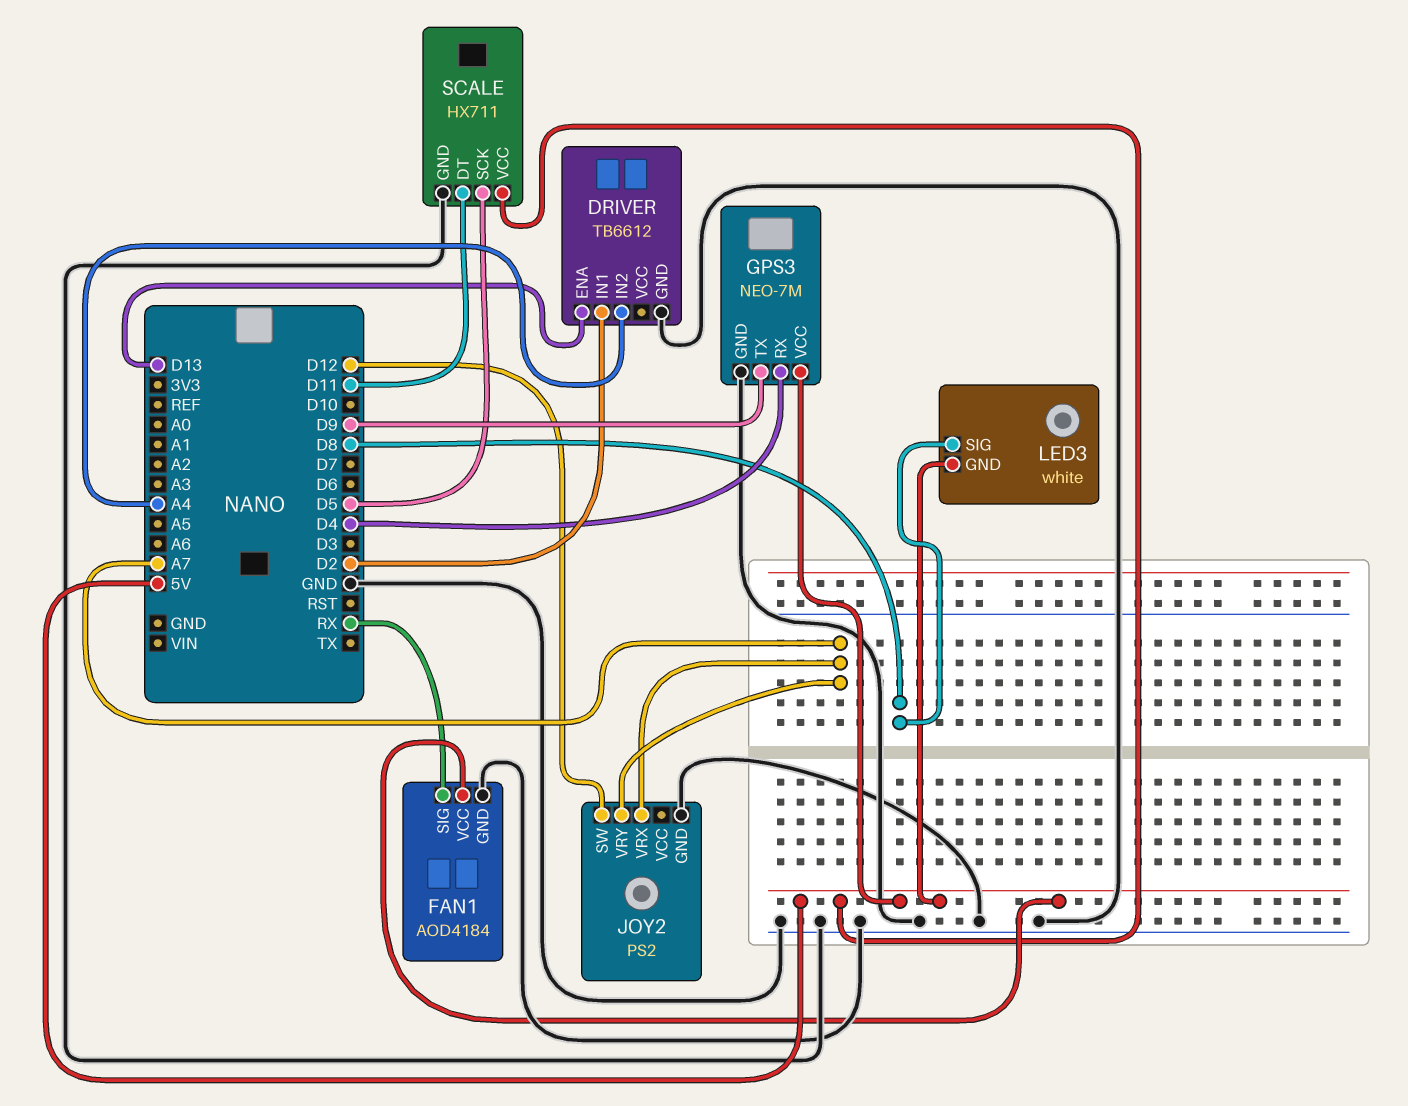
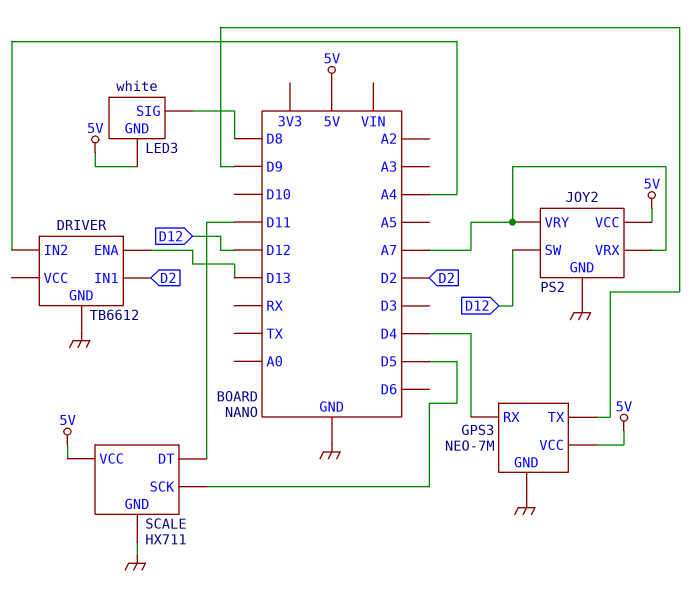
FAN1: AOD4184 -> none
FAN1 pin GND: GND -> none
FAN1 pin SIG: RX -> none
FAN1 pin VCC: 5V -> none
JOY2 pin VCC: none -> 5V

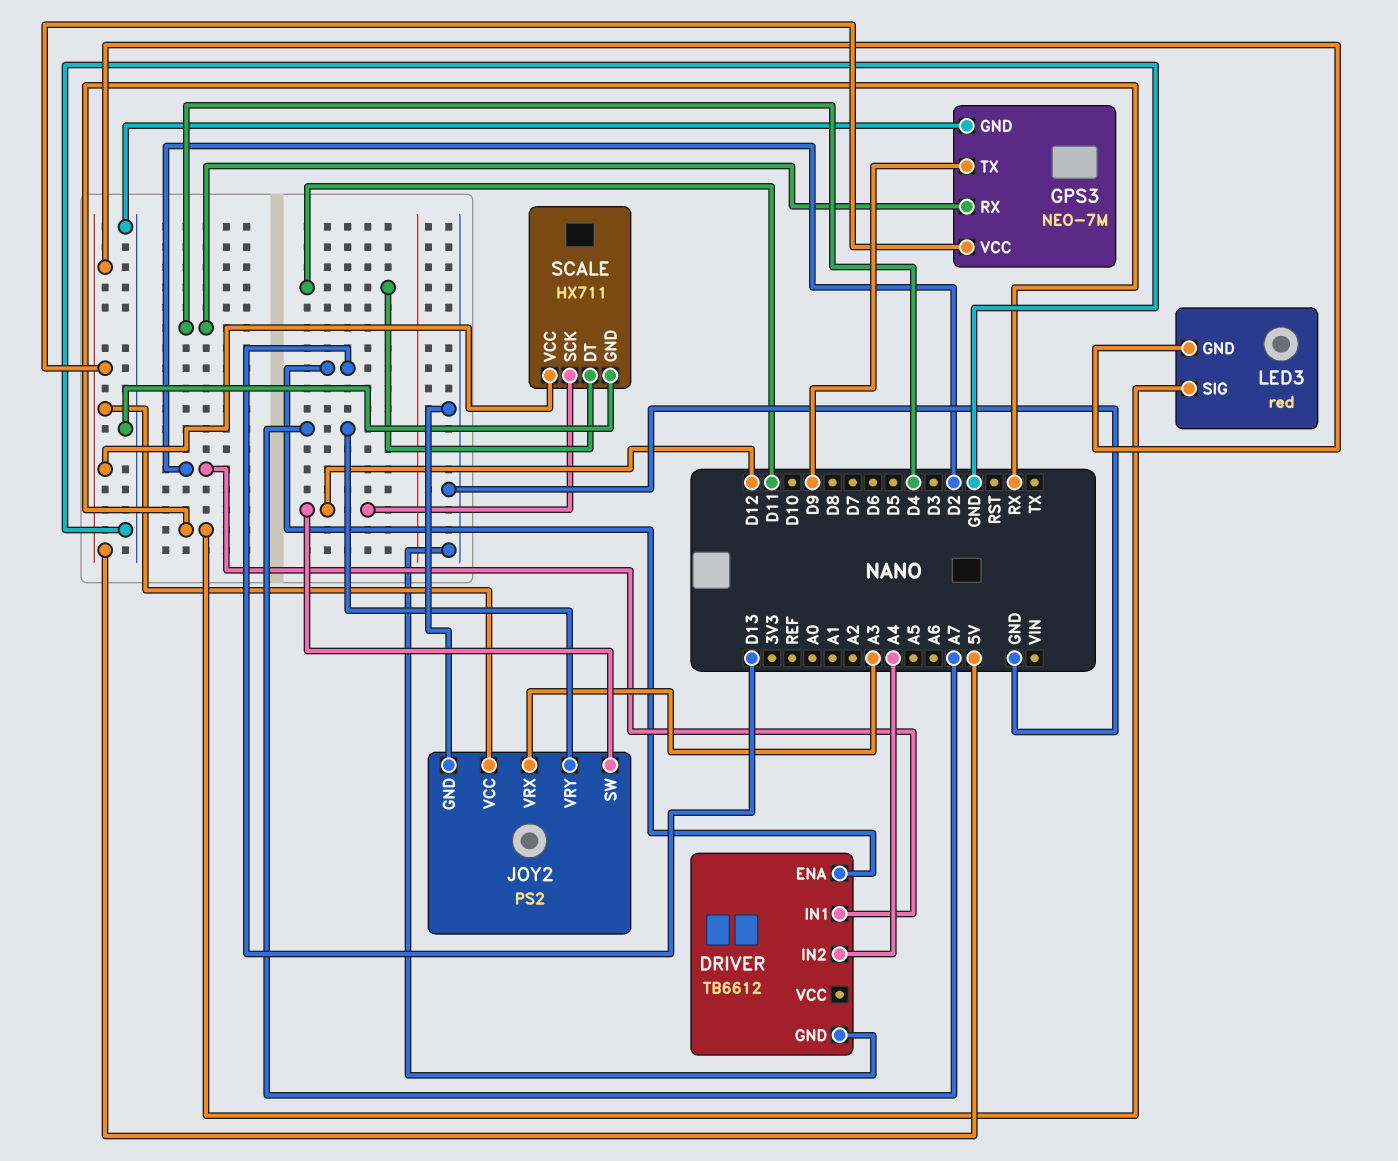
JOY2 pin VRX: A7 -> A3
LED3: white -> red
LED3 pin SIG: D8 -> RX
SCALE pin SCK: D5 -> D12

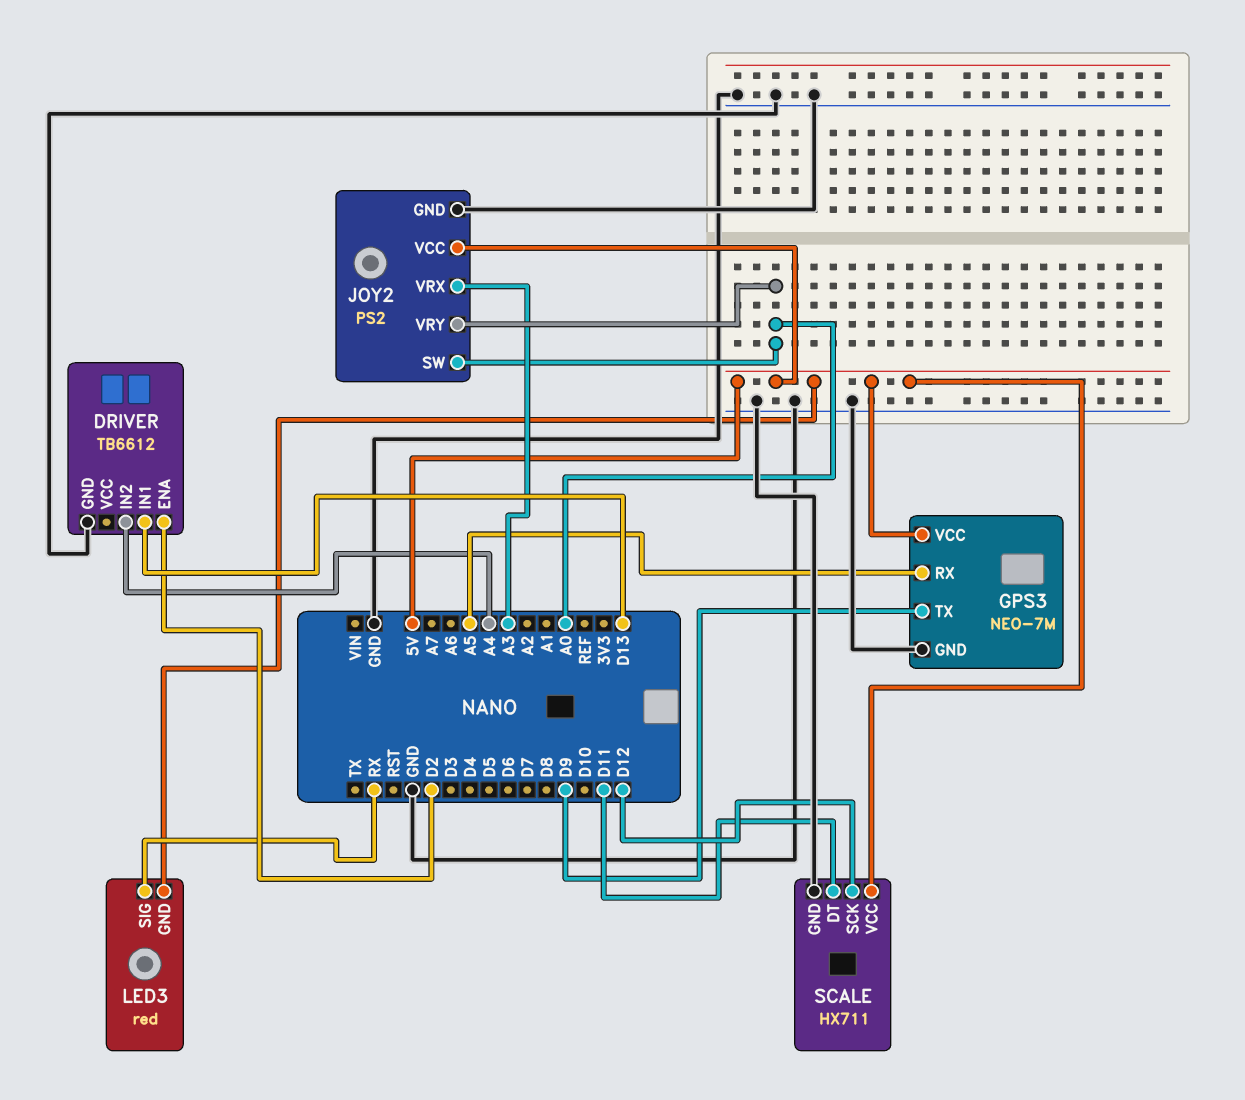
DRIVER pin ENA: D13 -> D2
DRIVER pin IN1: D2 -> D13
GPS3 pin RX: D4 -> A5
JOY2 pin SW: D12 -> A0
JOY2 pin VRY: A7 -> A0

